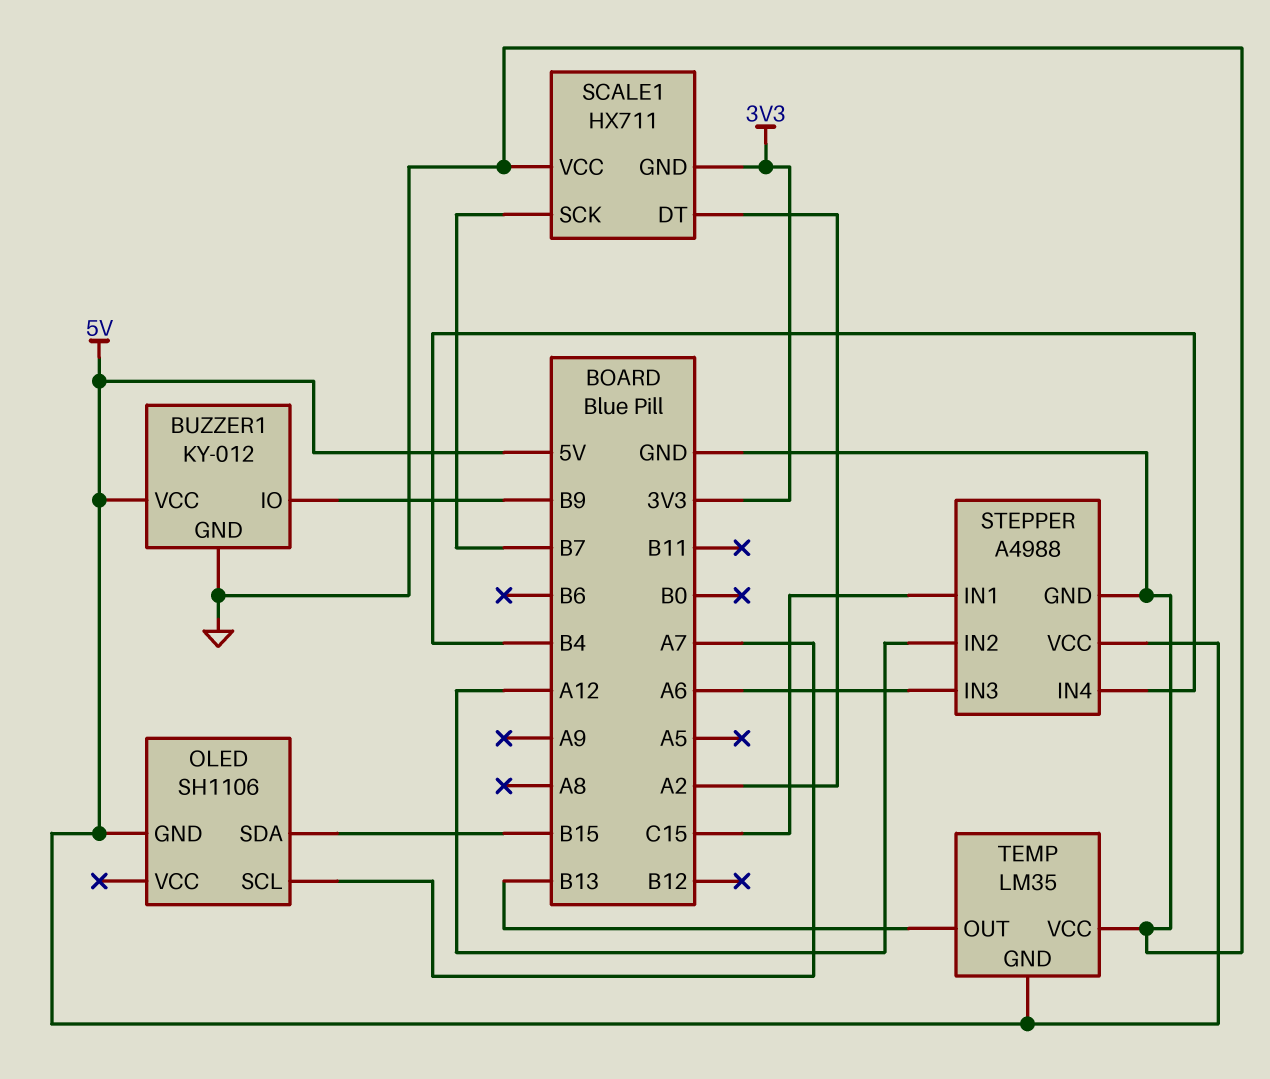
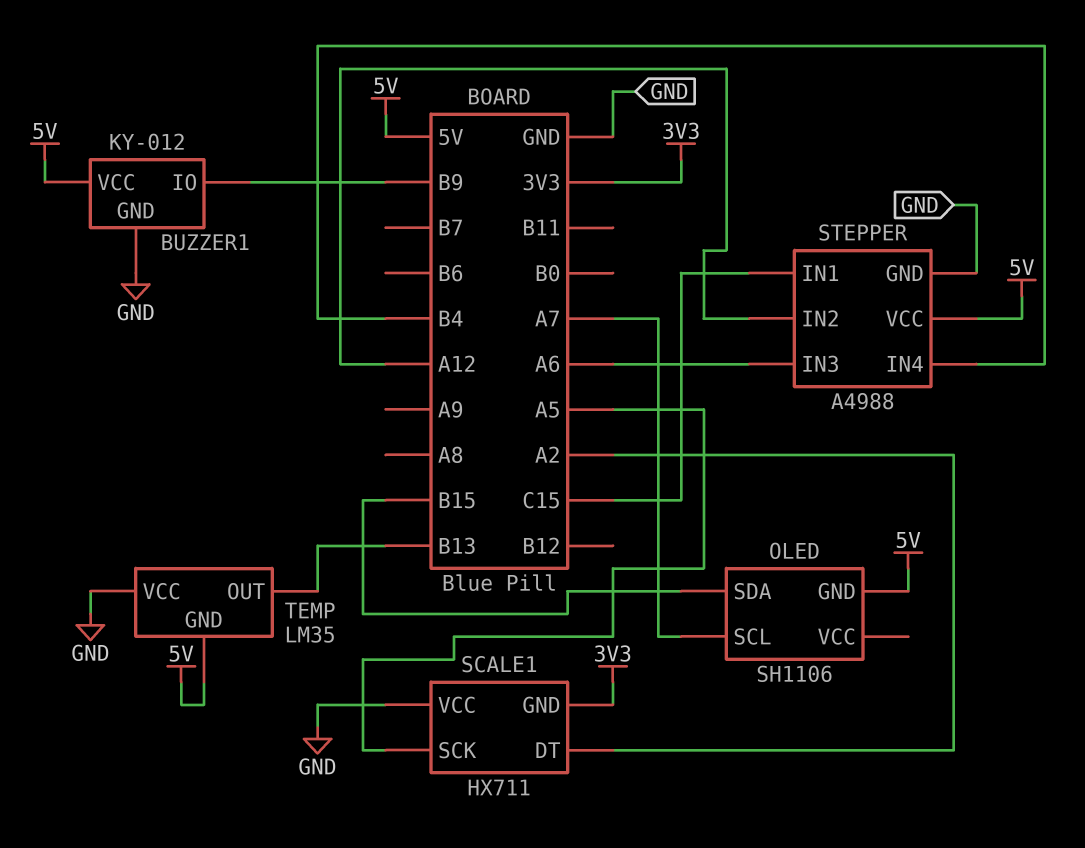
SCALE1 pin SCK: B7 -> A5

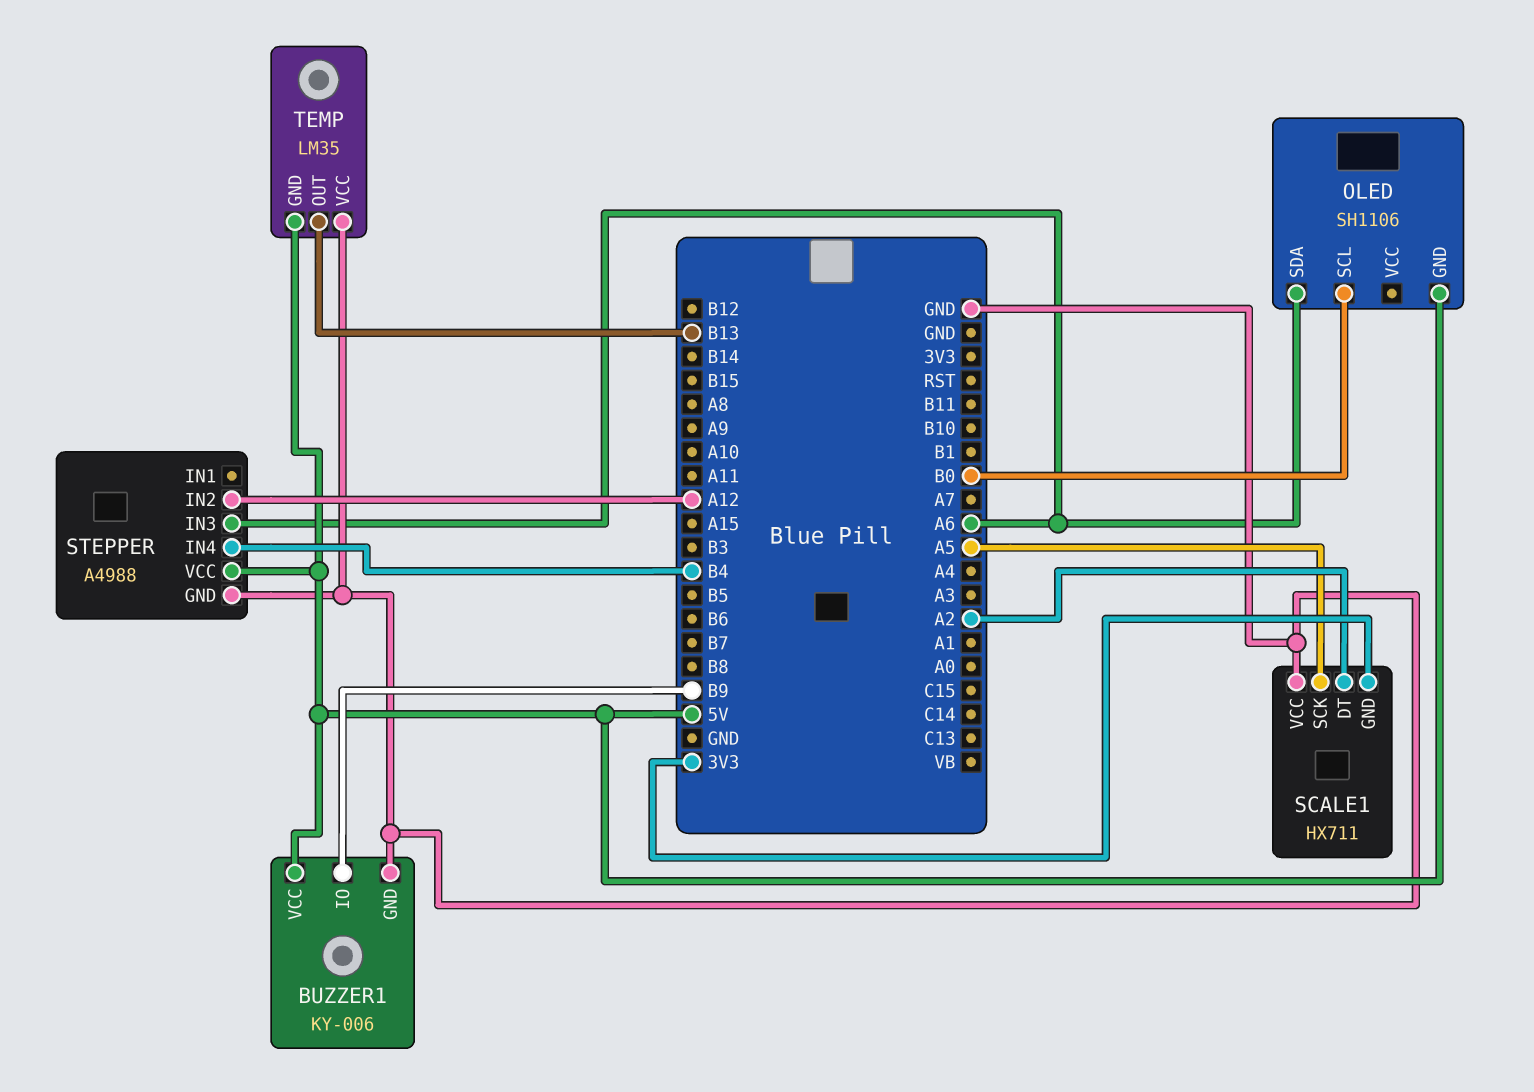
BUZZER1: KY-012 -> KY-006
OLED pin SCL: A7 -> B0
OLED pin SDA: B15 -> A6
STEPPER pin IN1: C15 -> none

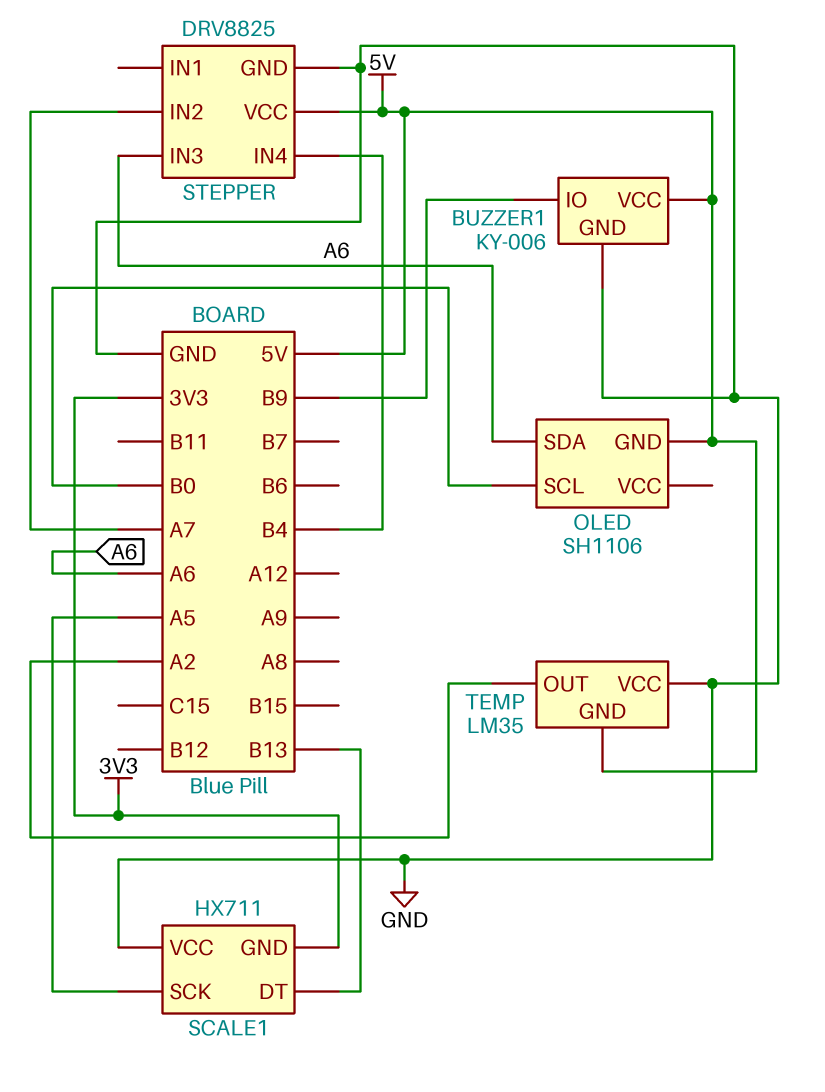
SCALE1 pin DT: A2 -> B13
STEPPER: A4988 -> DRV8825
STEPPER pin IN2: A12 -> A7
TEMP pin OUT: B13 -> A2

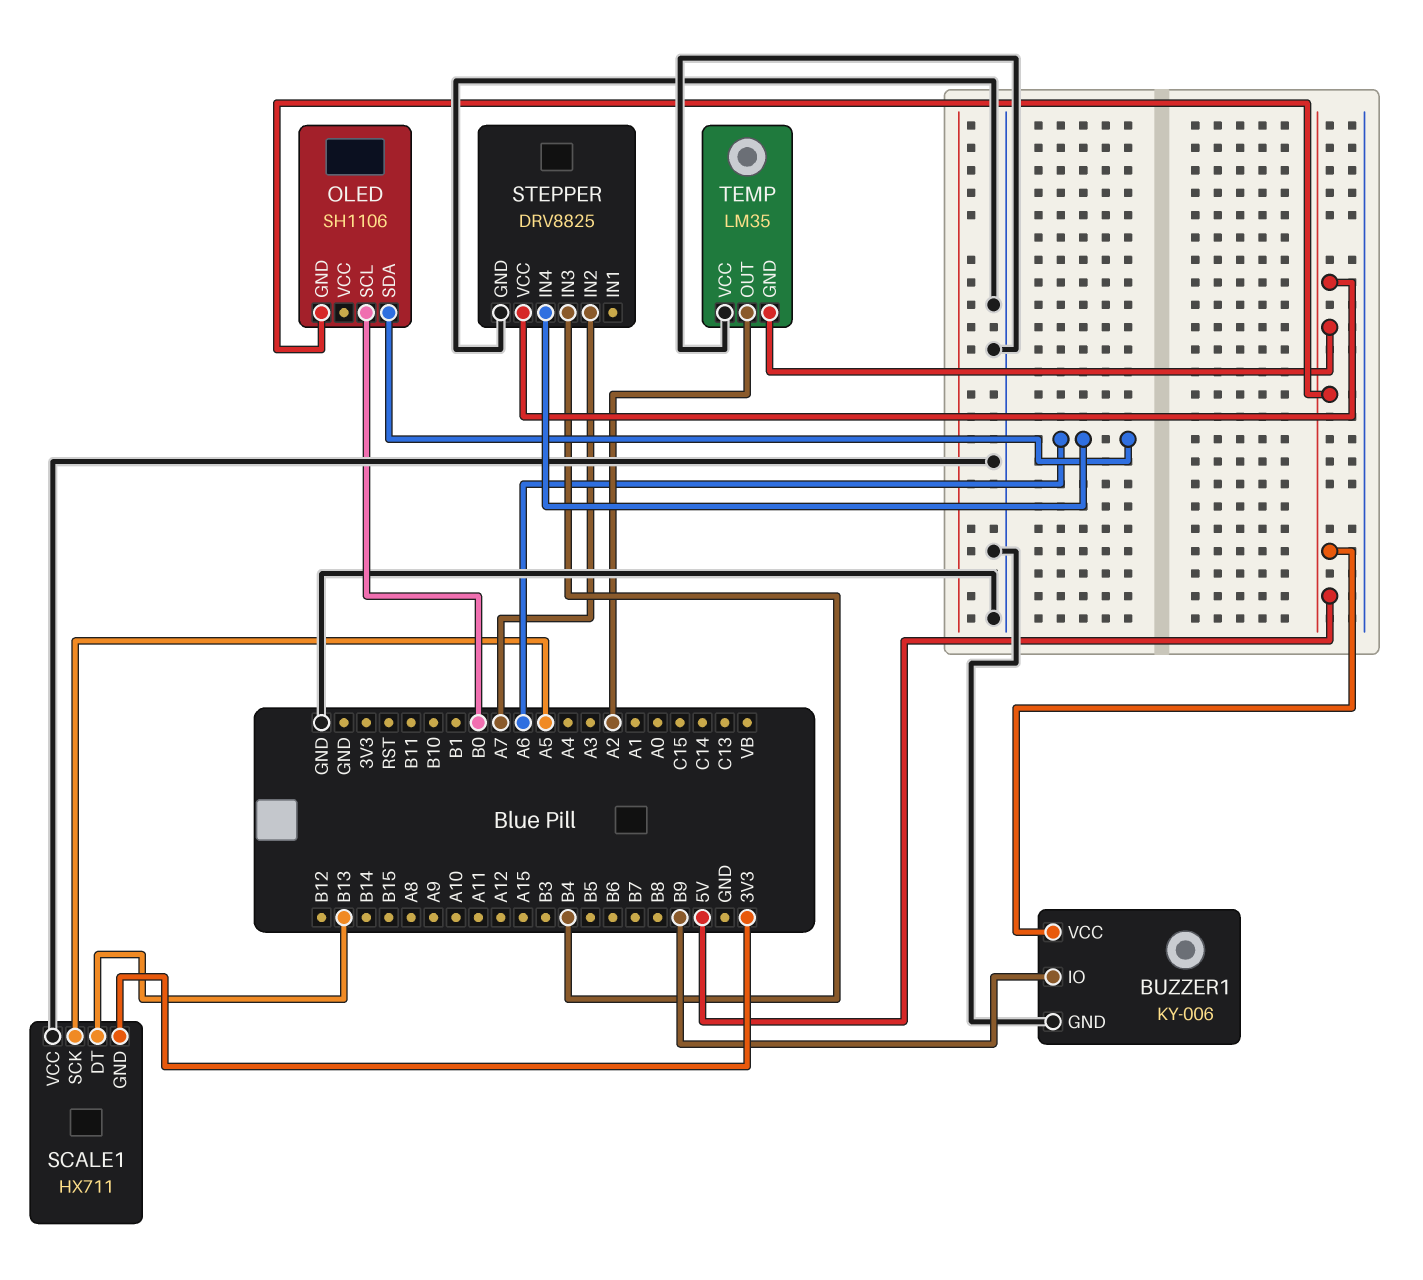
STEPPER pin IN3: A6 -> B4
STEPPER pin IN4: B4 -> A6

